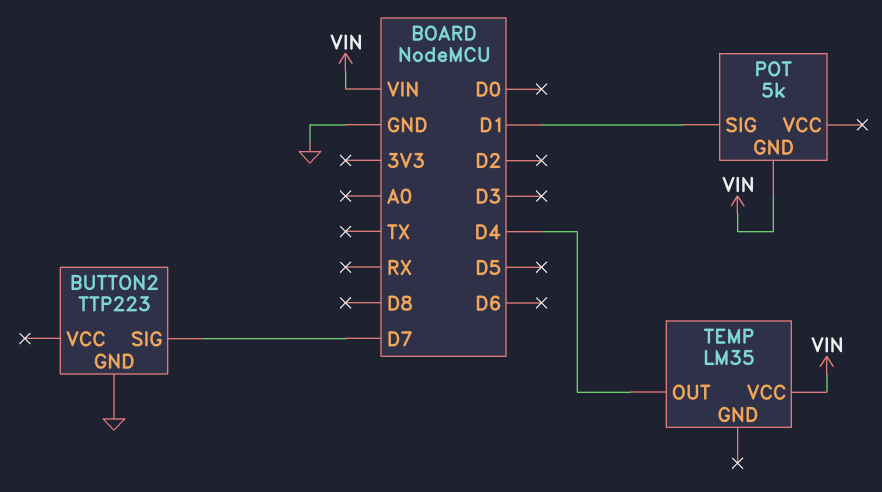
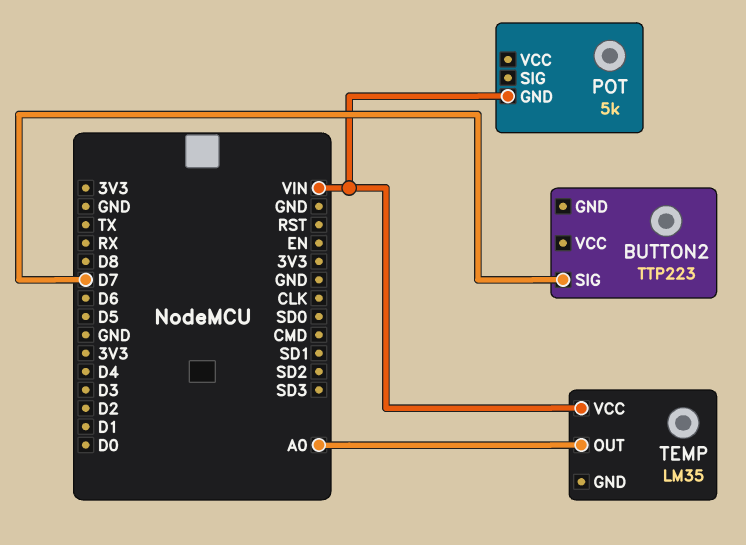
BUTTON2 pin GND: GND -> none
POT pin SIG: D1 -> none
TEMP pin OUT: D4 -> A0

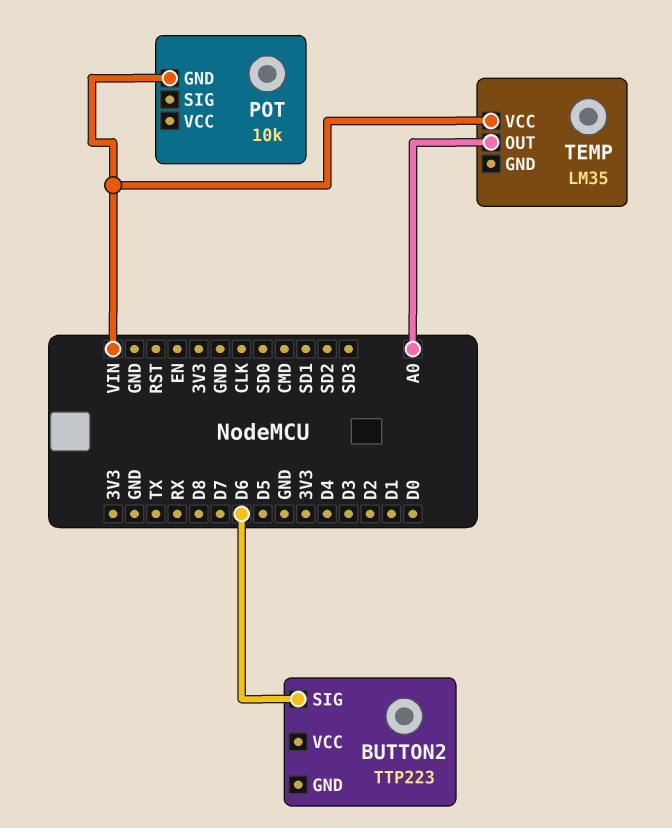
BUTTON2 pin SIG: D7 -> D6
POT: 5k -> 10k

